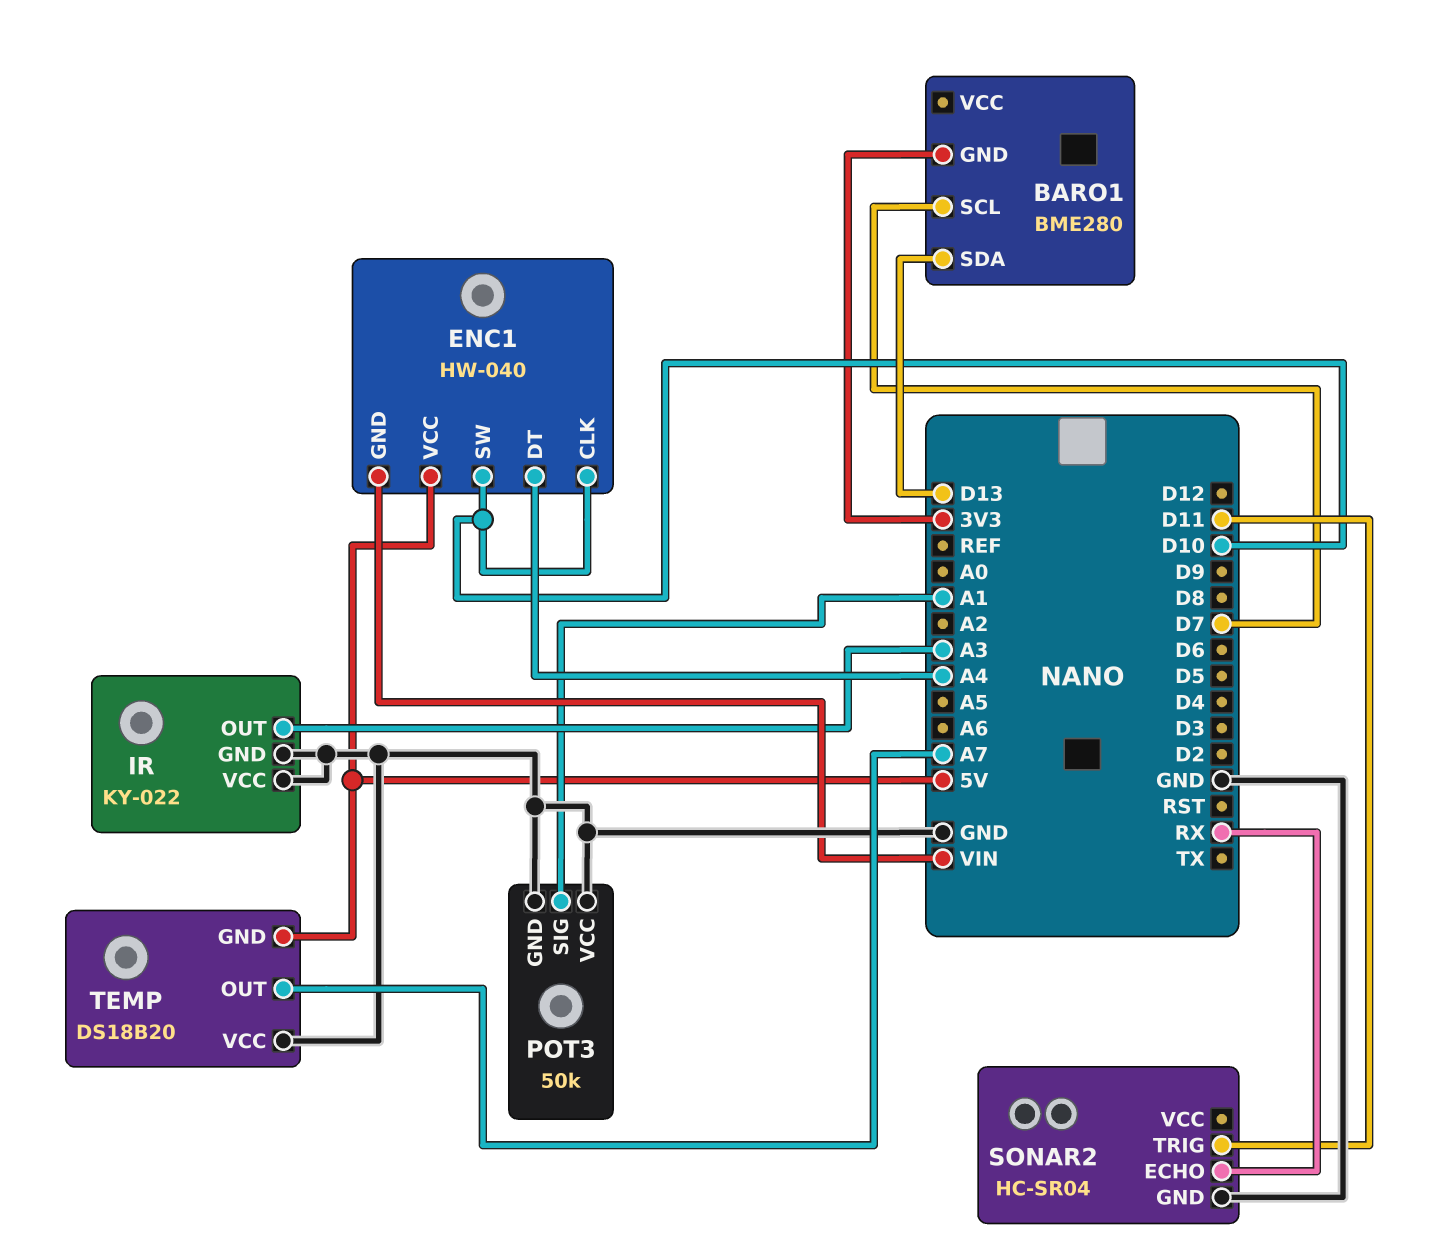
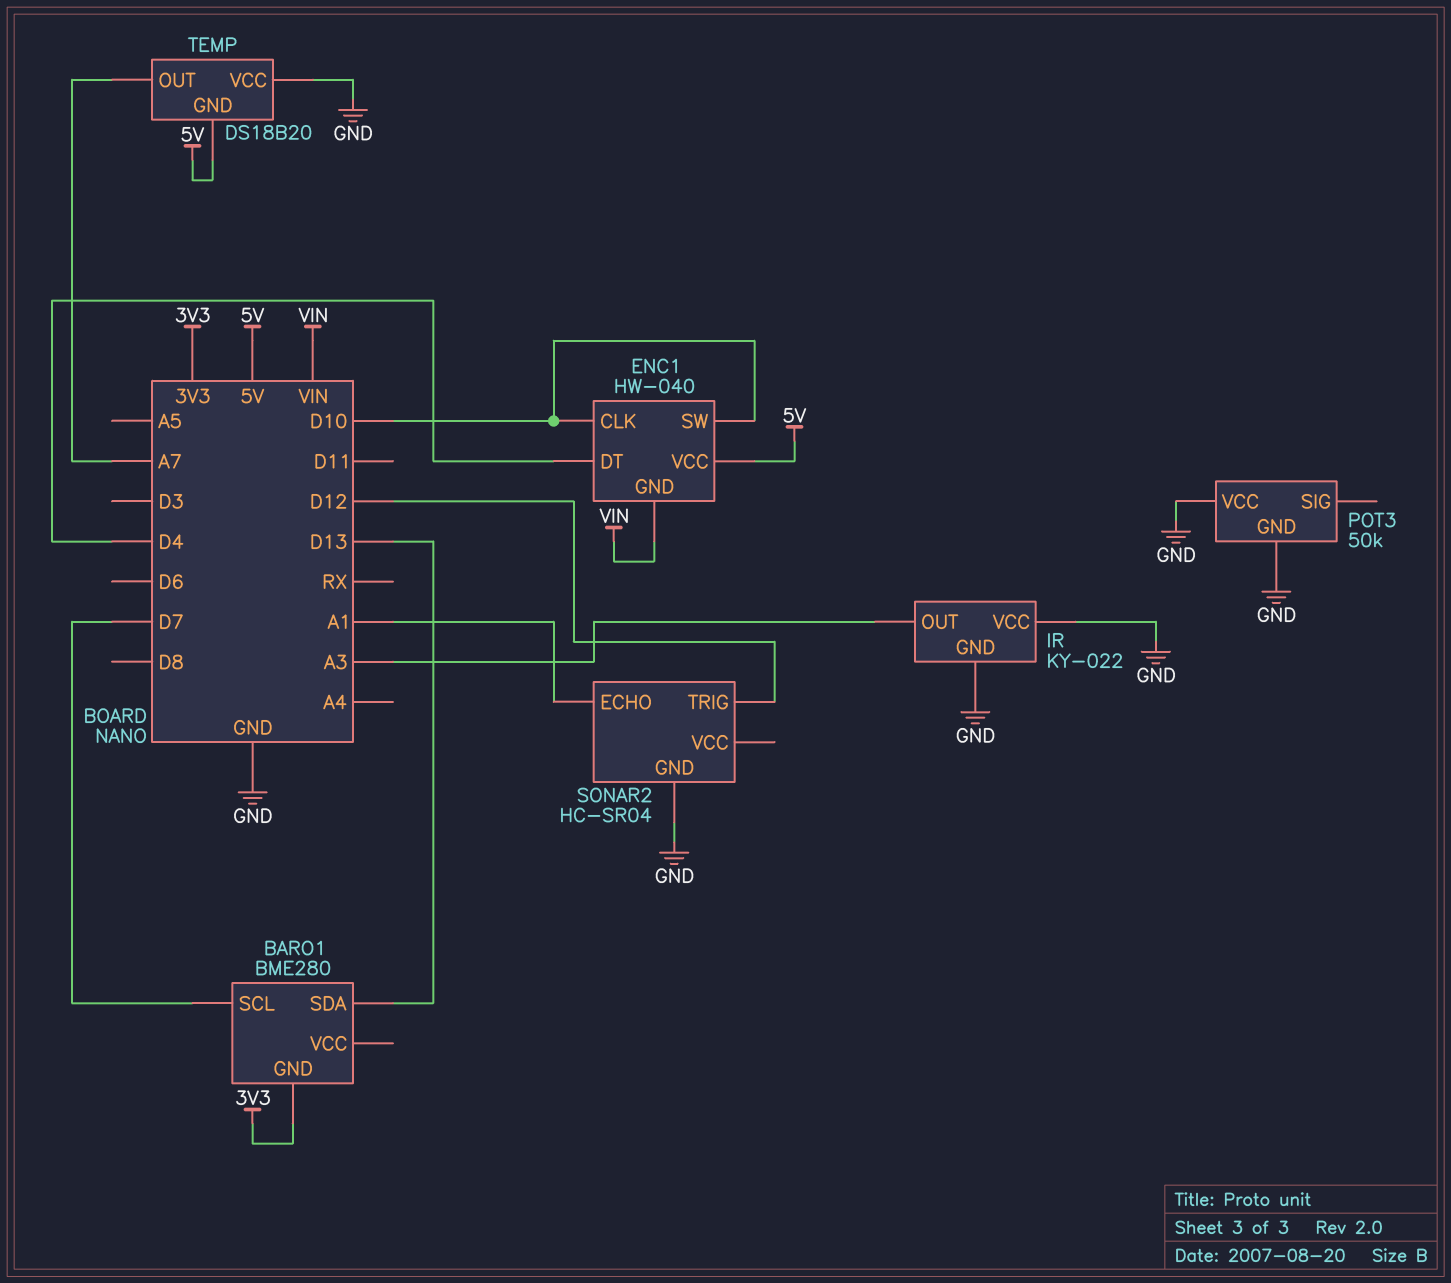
ENC1 pin DT: A4 -> D4
POT3 pin SIG: A1 -> none
SONAR2 pin ECHO: RX -> A1
SONAR2 pin TRIG: D11 -> D12

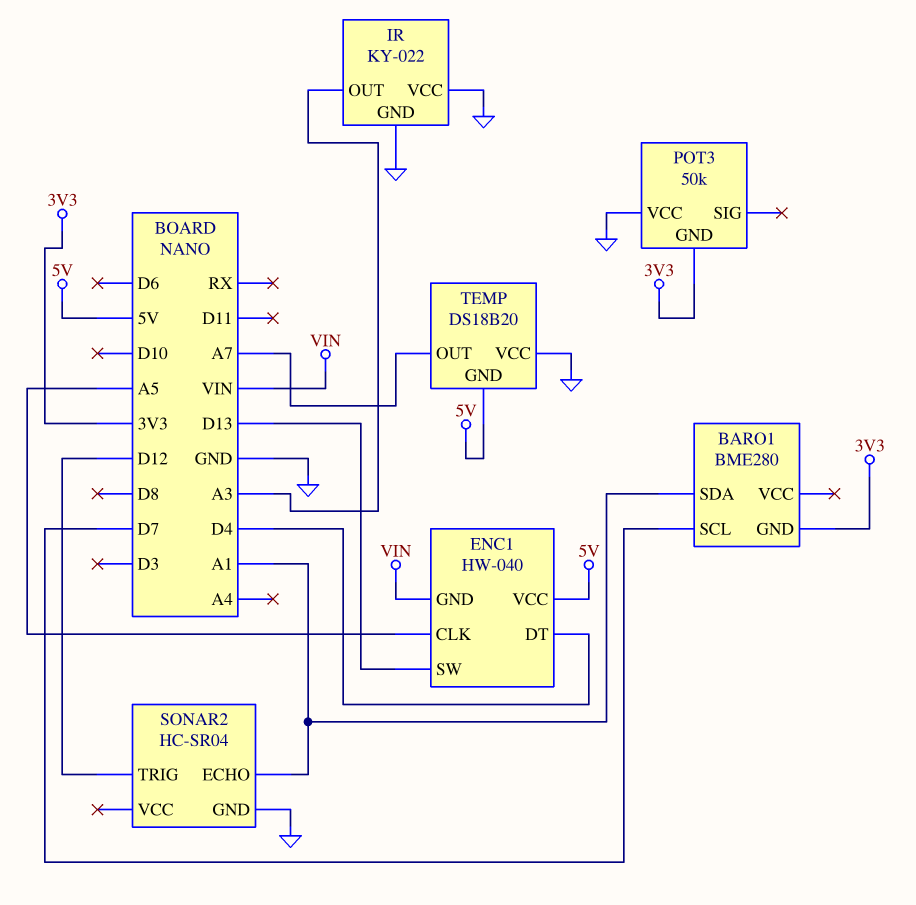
BARO1 pin SDA: D13 -> A1
ENC1 pin CLK: D10 -> A5
ENC1 pin SW: D10 -> D13
POT3 pin GND: GND -> 3V3

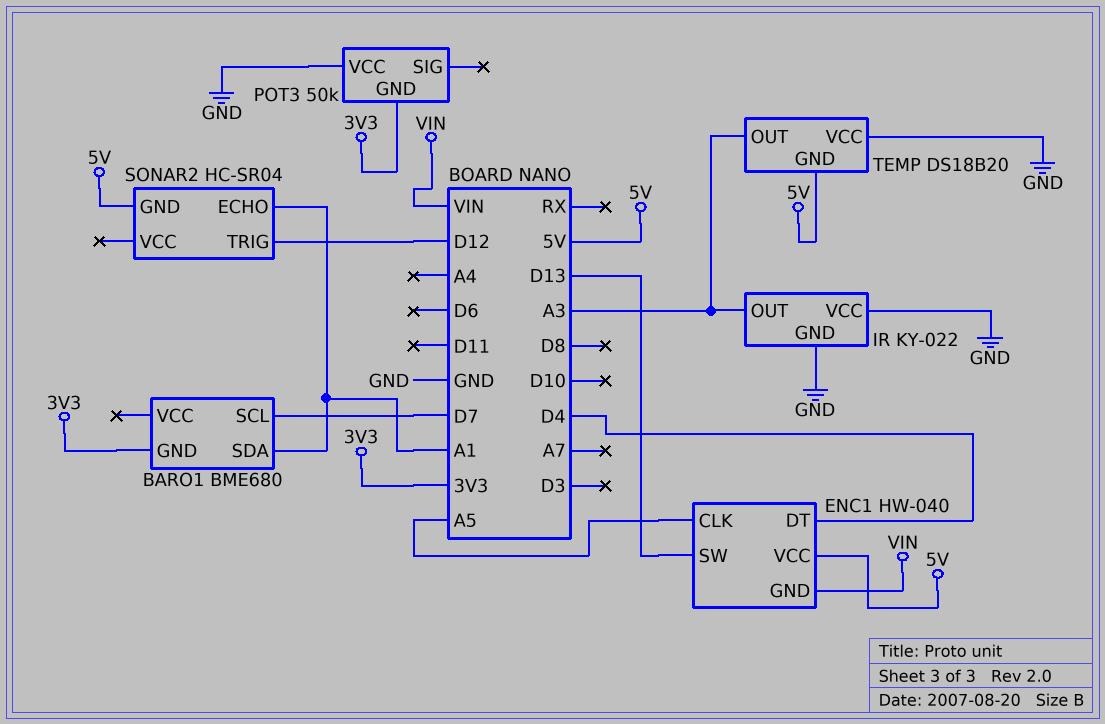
BARO1: BME280 -> BME680
SONAR2 pin GND: GND -> 5V
TEMP pin OUT: A7 -> A3

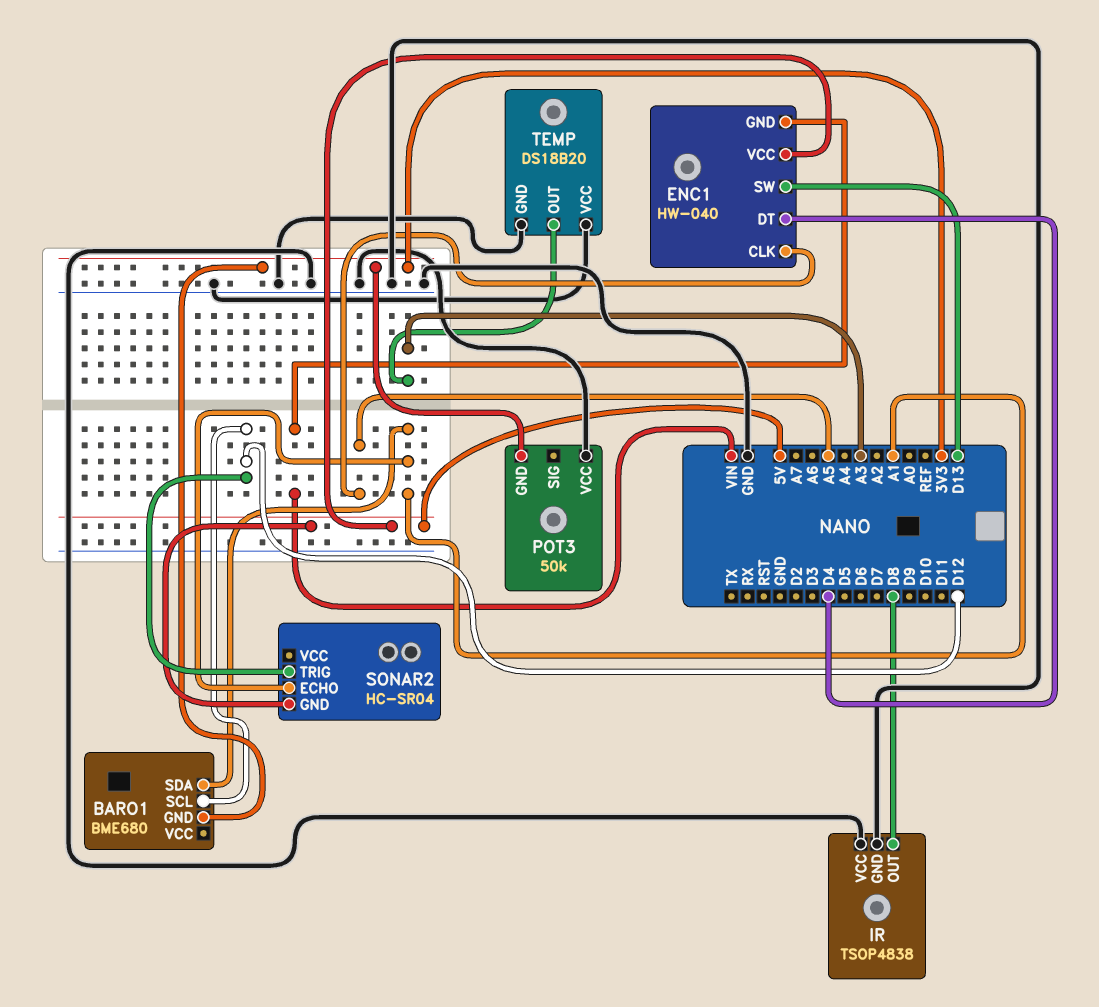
BARO1 pin SCL: D7 -> D12
IR: KY-022 -> TSOP4838
IR pin OUT: A3 -> D8
TEMP pin GND: 5V -> GND

